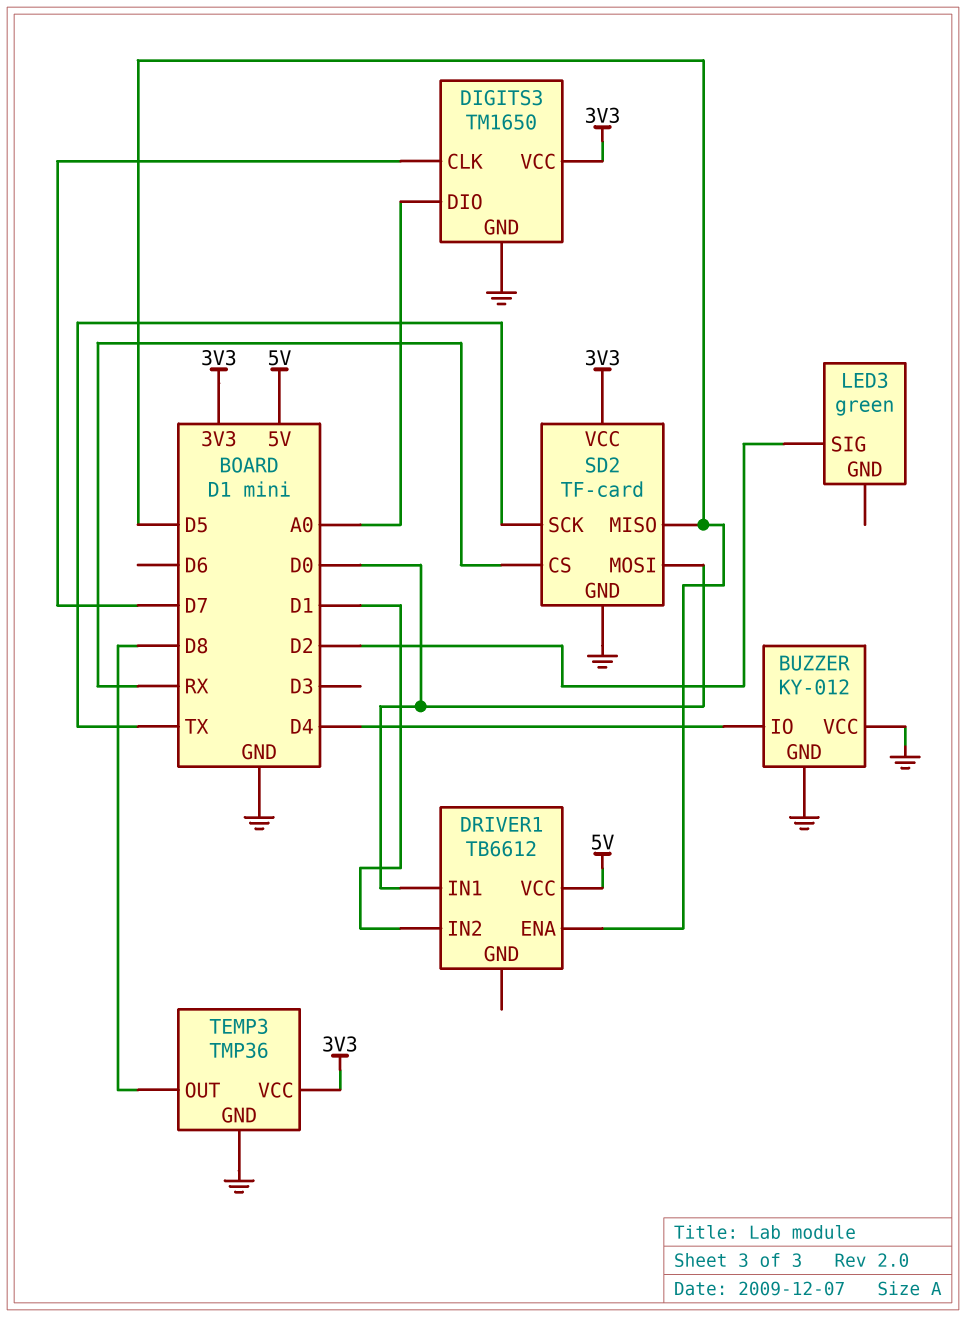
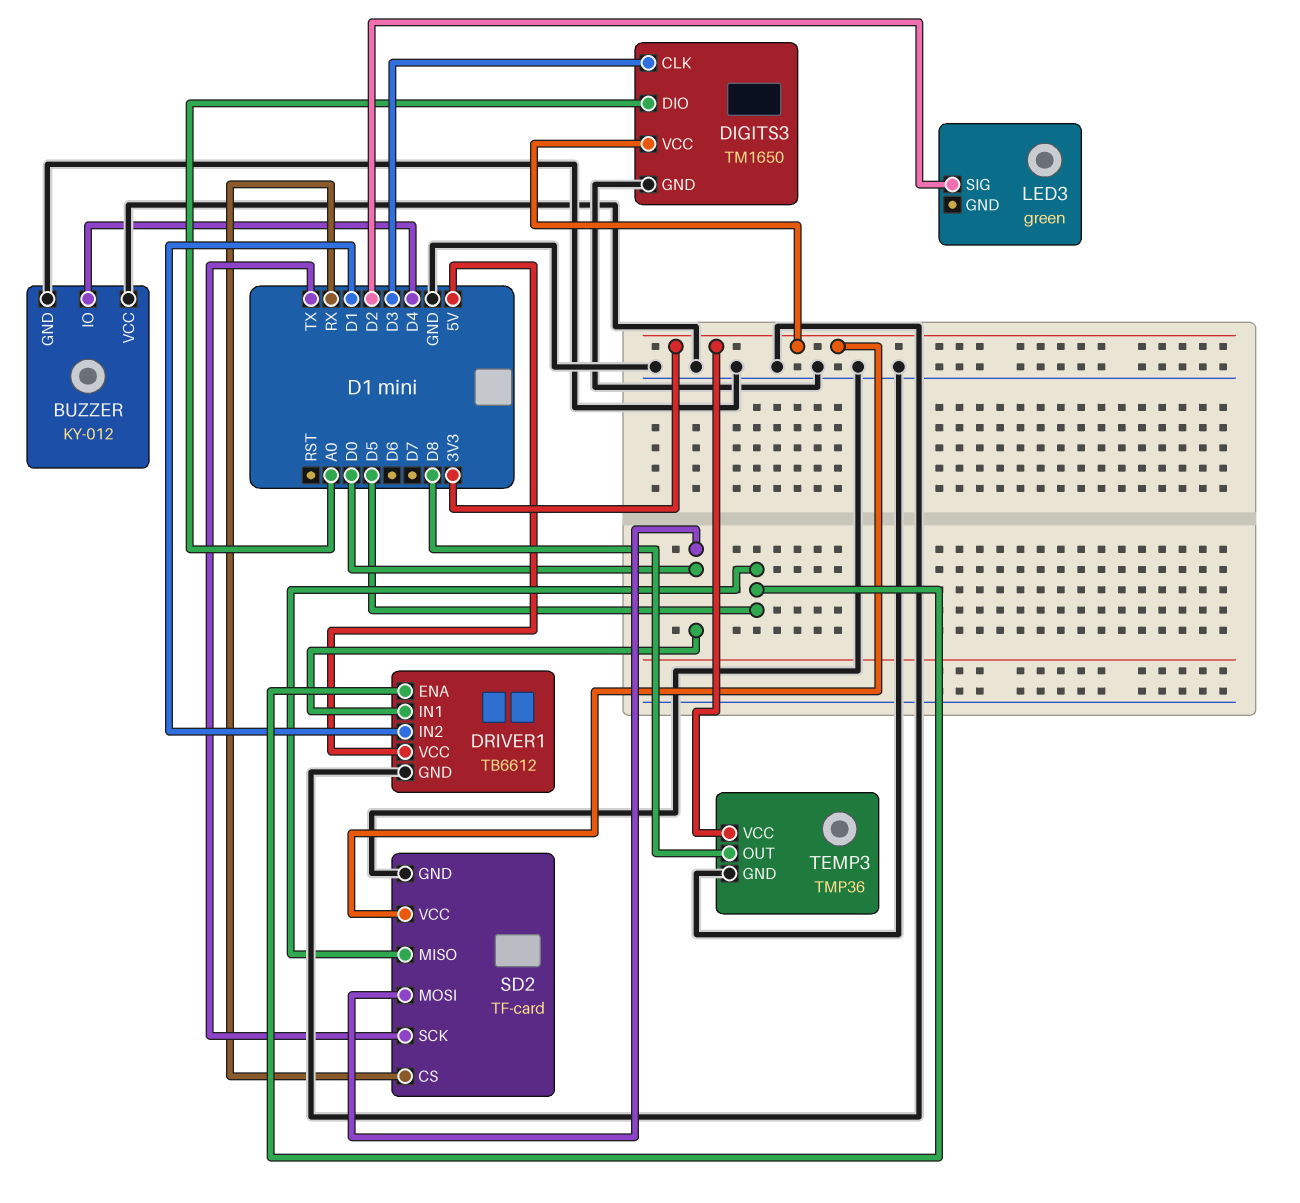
DIGITS3 pin CLK: D7 -> D3
DRIVER1 pin GND: none -> GND

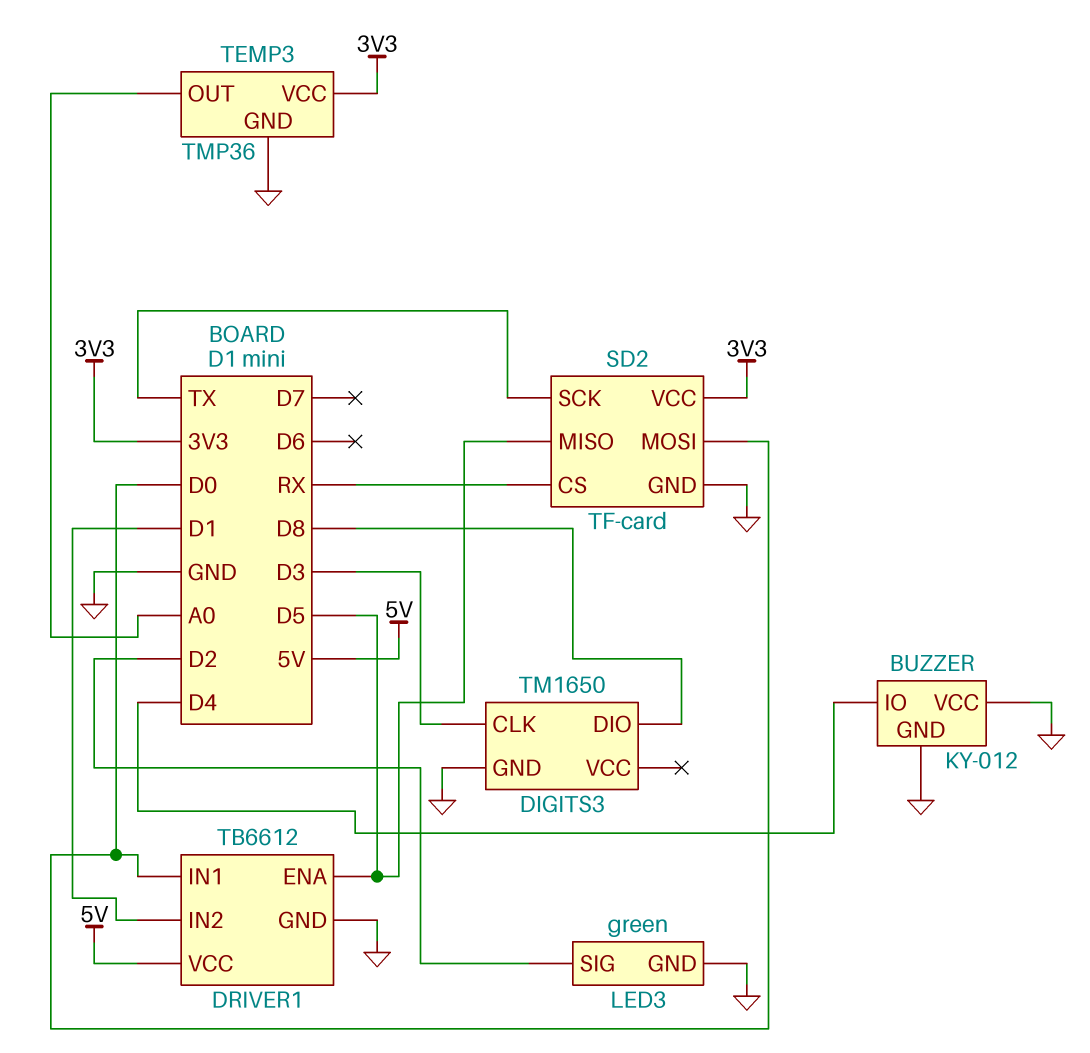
DIGITS3 pin DIO: A0 -> D8
DIGITS3 pin VCC: 3V3 -> none
LED3 pin GND: none -> GND
TEMP3 pin OUT: D8 -> A0

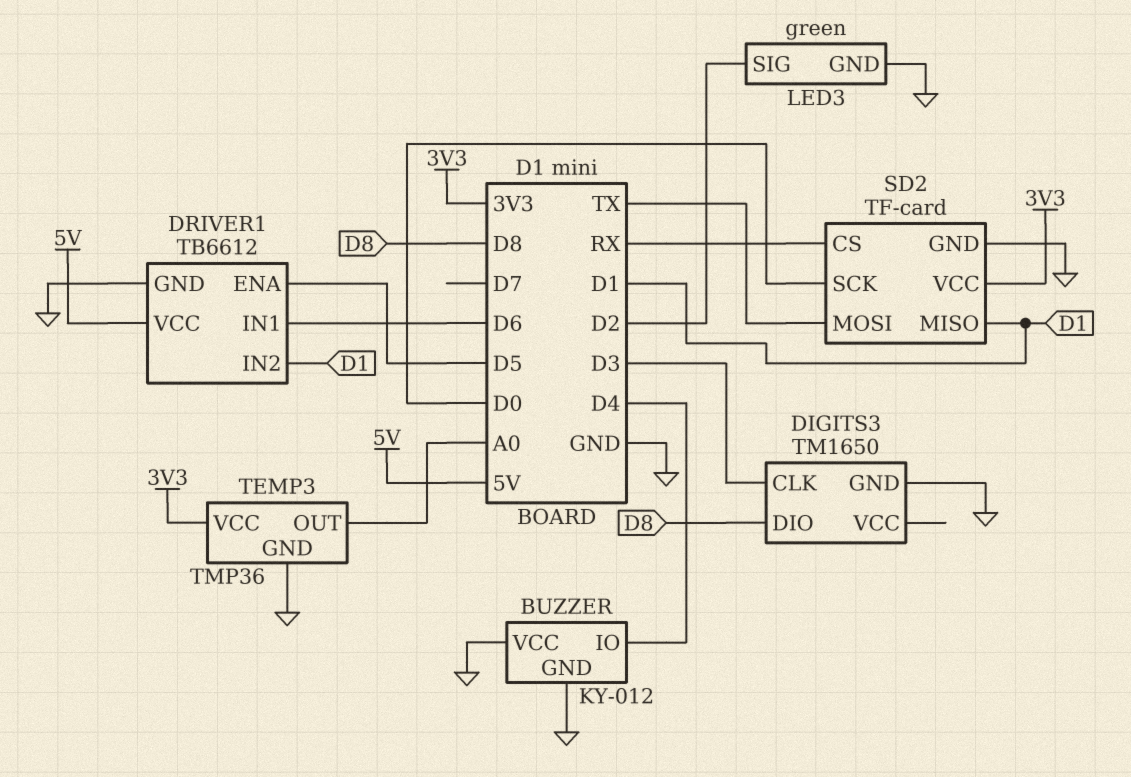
DRIVER1 pin IN1: D0 -> D6
SD2 pin MISO: D5 -> D1
SD2 pin MOSI: D0 -> TX
SD2 pin SCK: TX -> D0

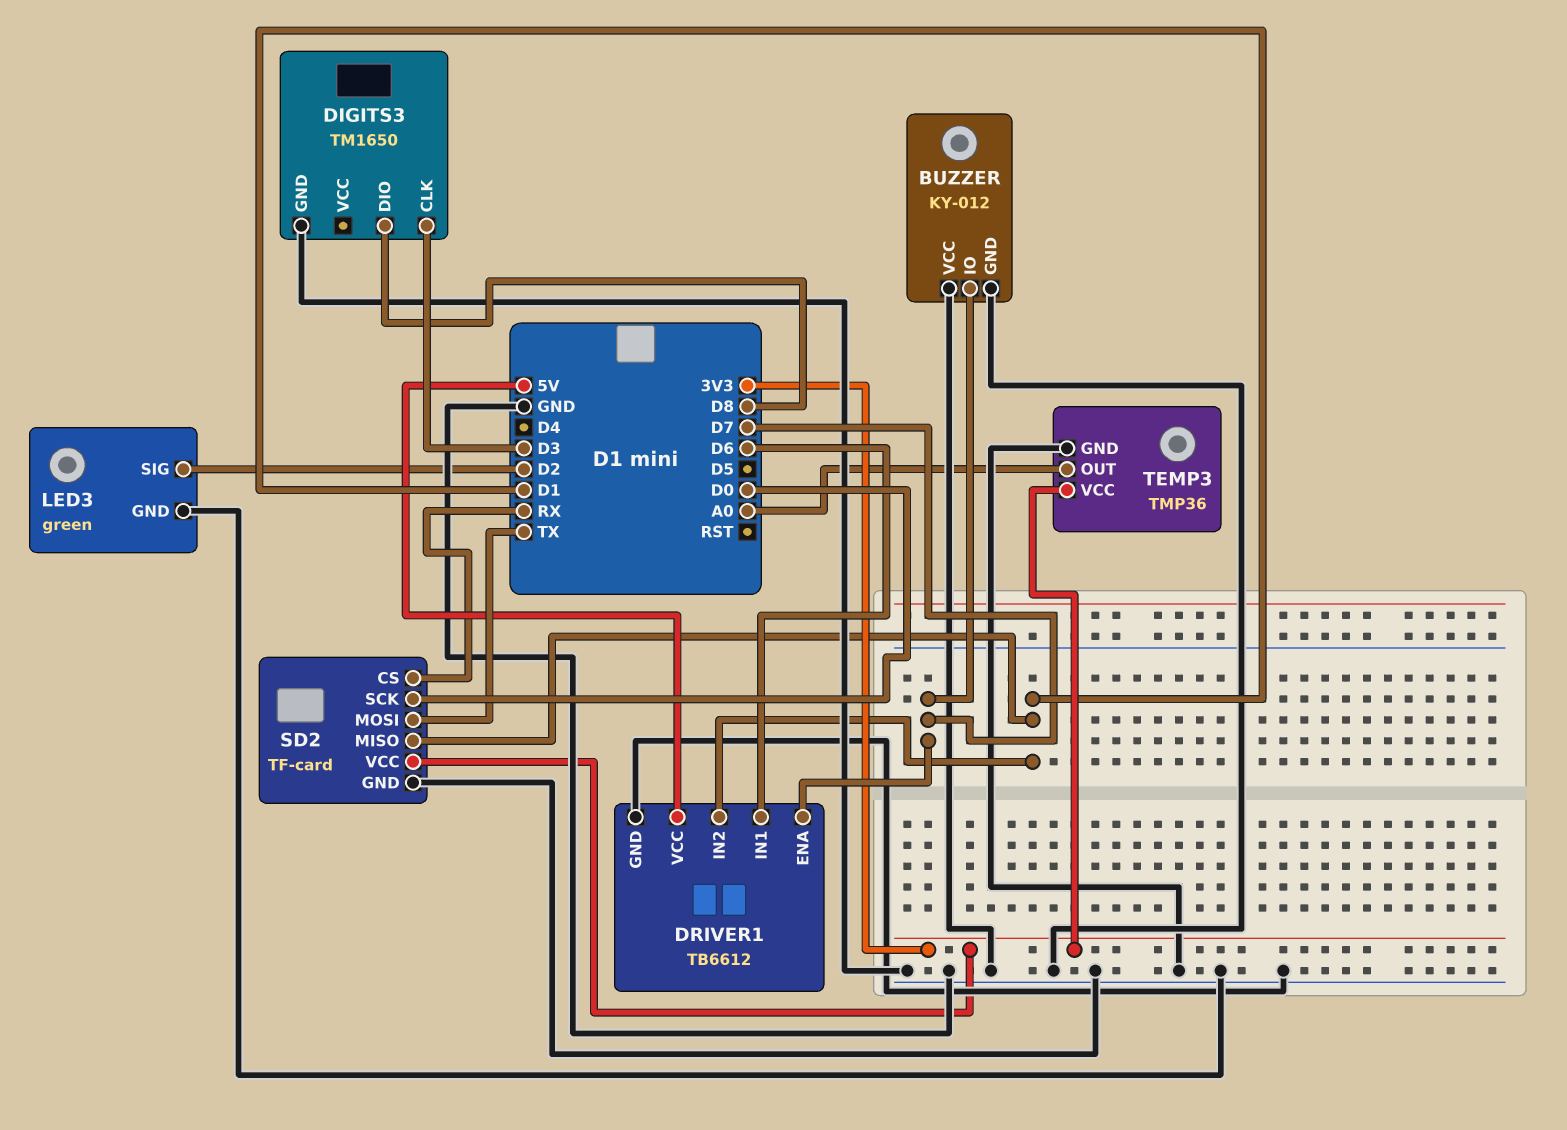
BUZZER pin IO: D4 -> D7
DRIVER1 pin ENA: D5 -> D7

